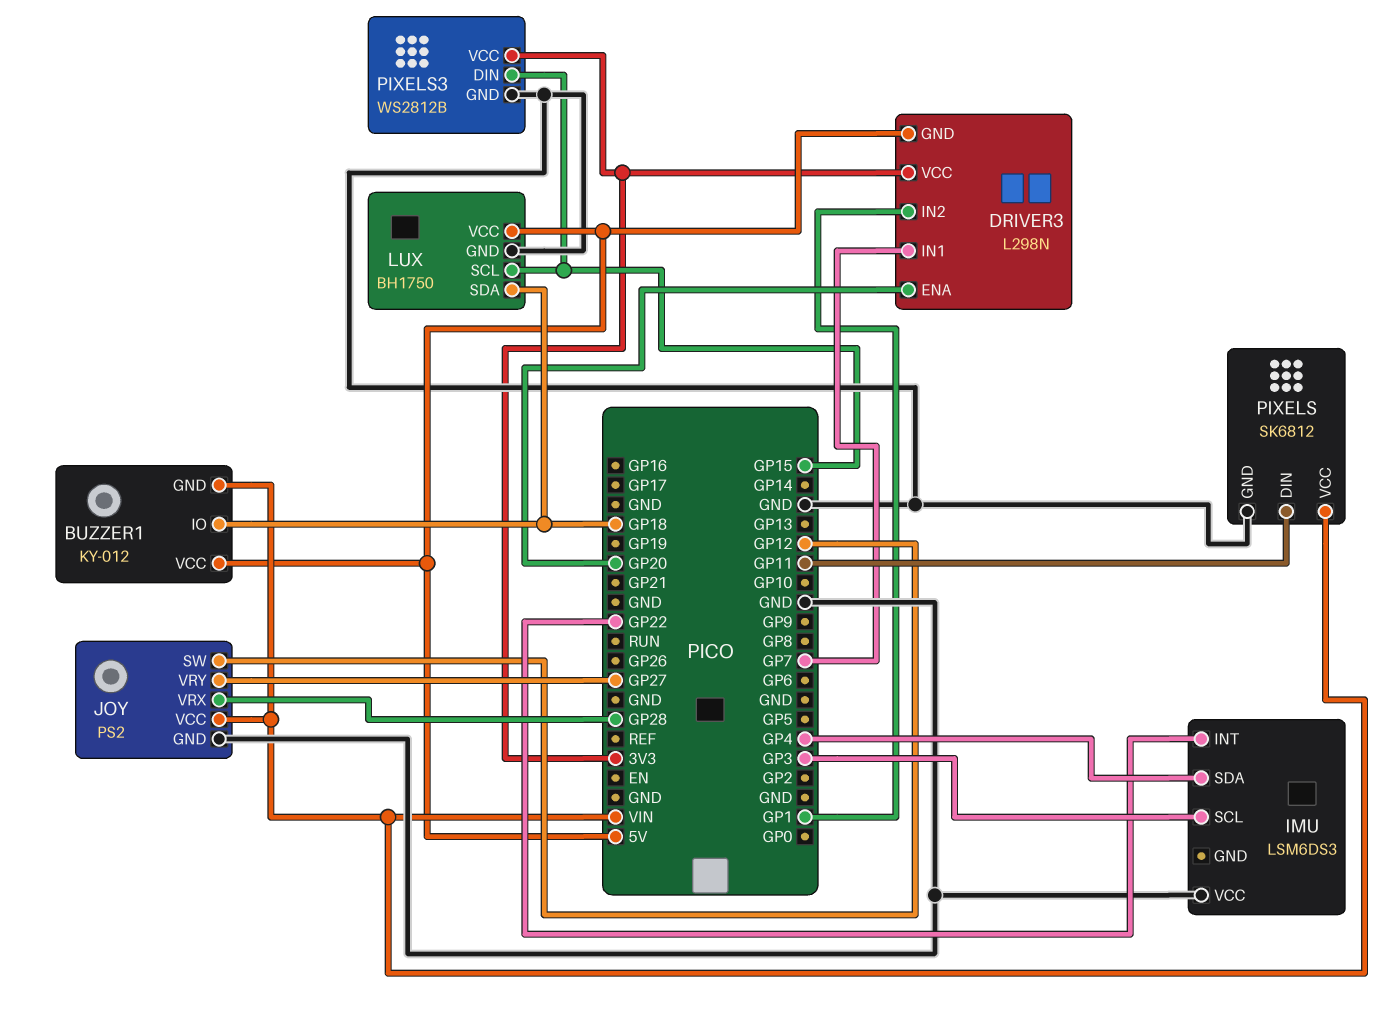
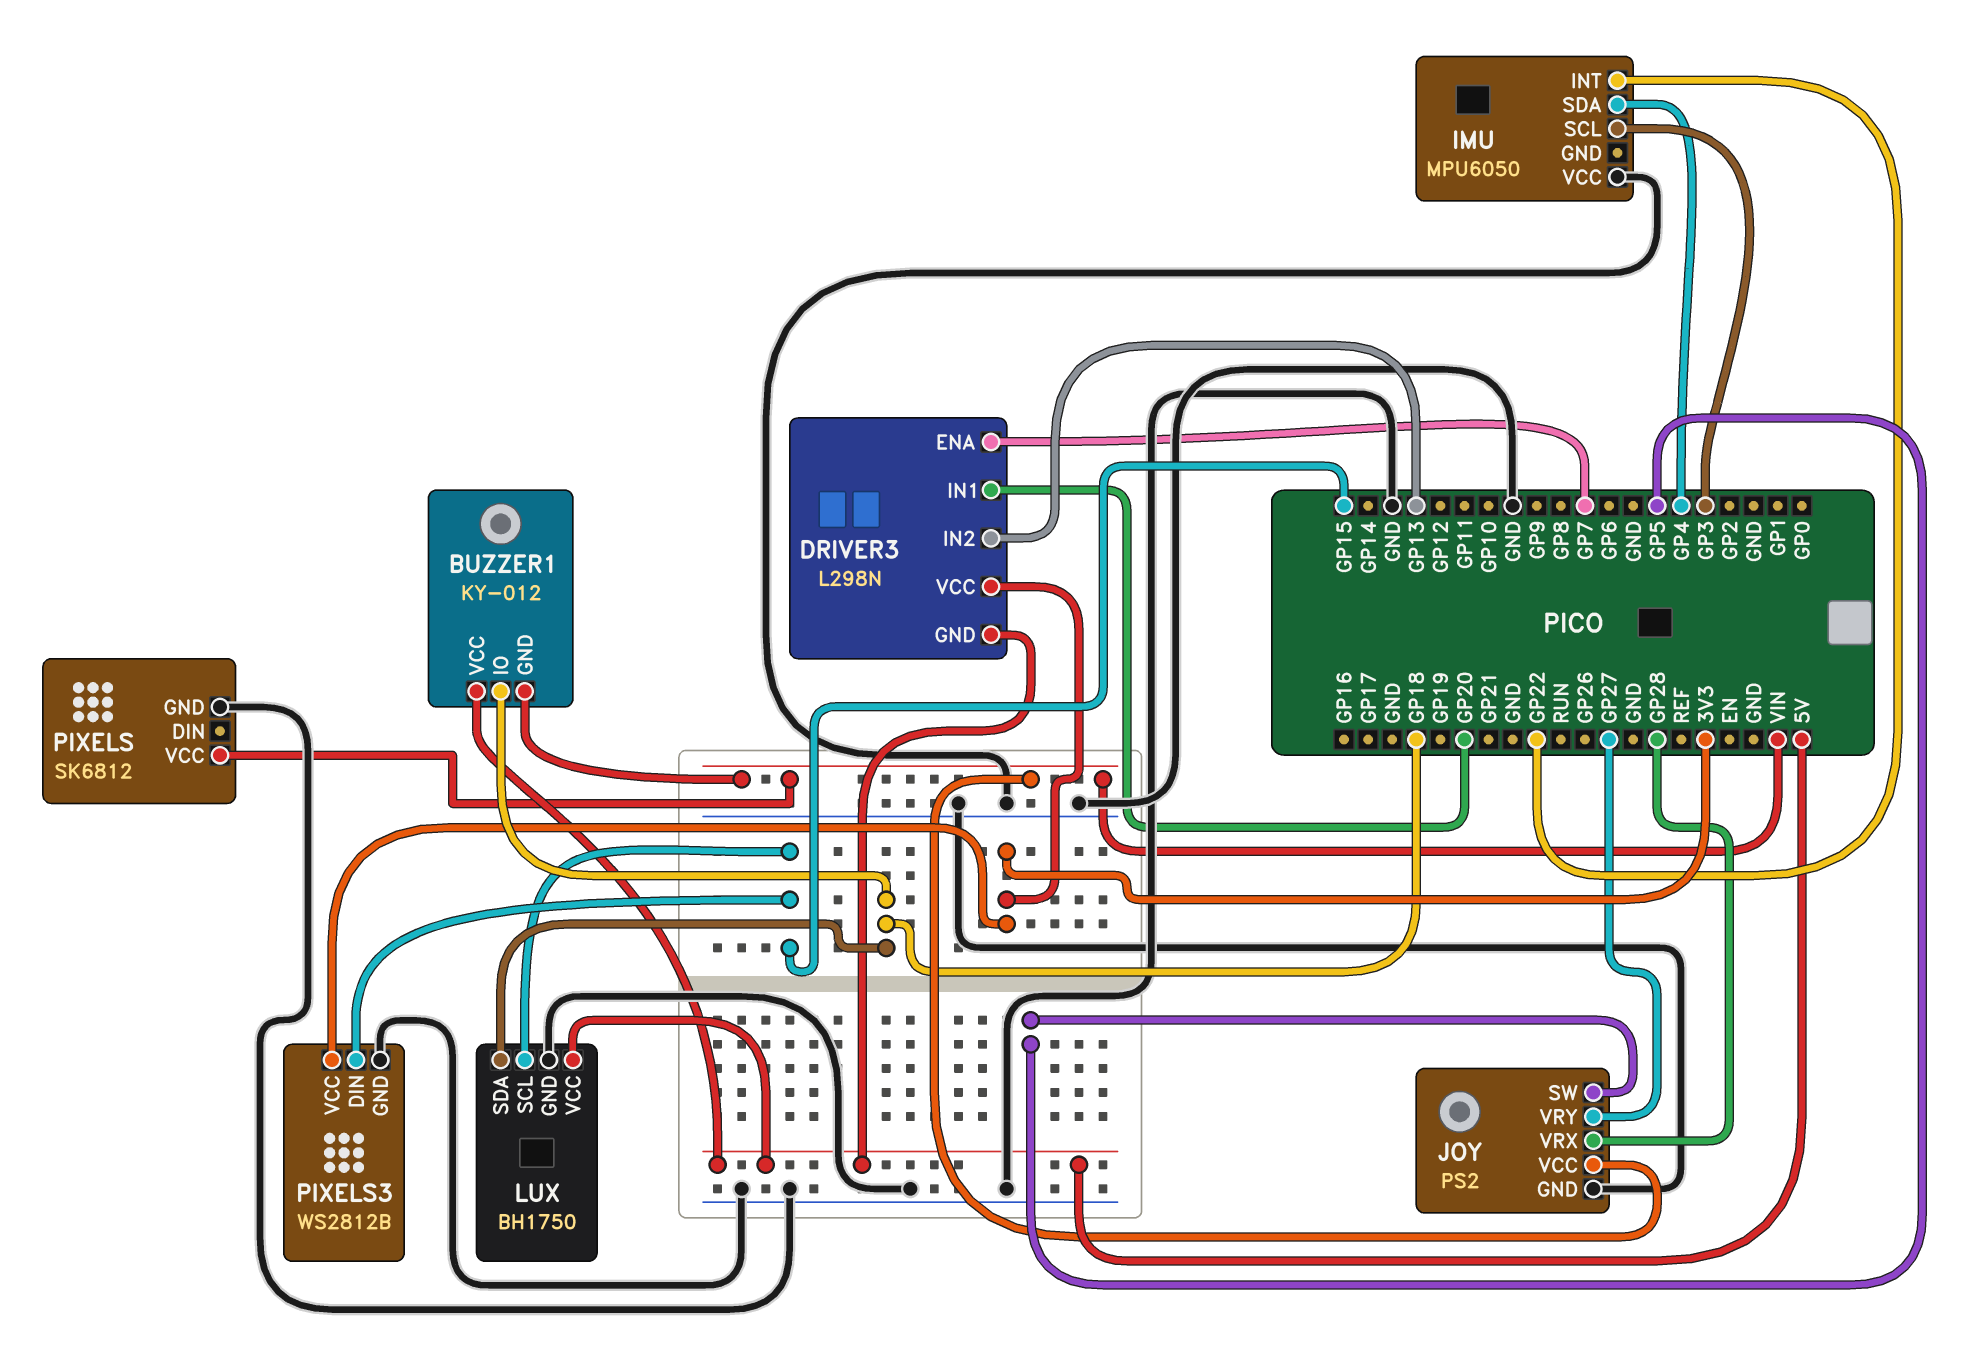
DRIVER3 pin ENA: GP20 -> GP7
DRIVER3 pin IN1: GP7 -> GP20
DRIVER3 pin IN2: GP1 -> GP13
IMU: LSM6DS3 -> MPU6050
JOY pin SW: GP12 -> GP5
PIXELS pin DIN: GP11 -> none

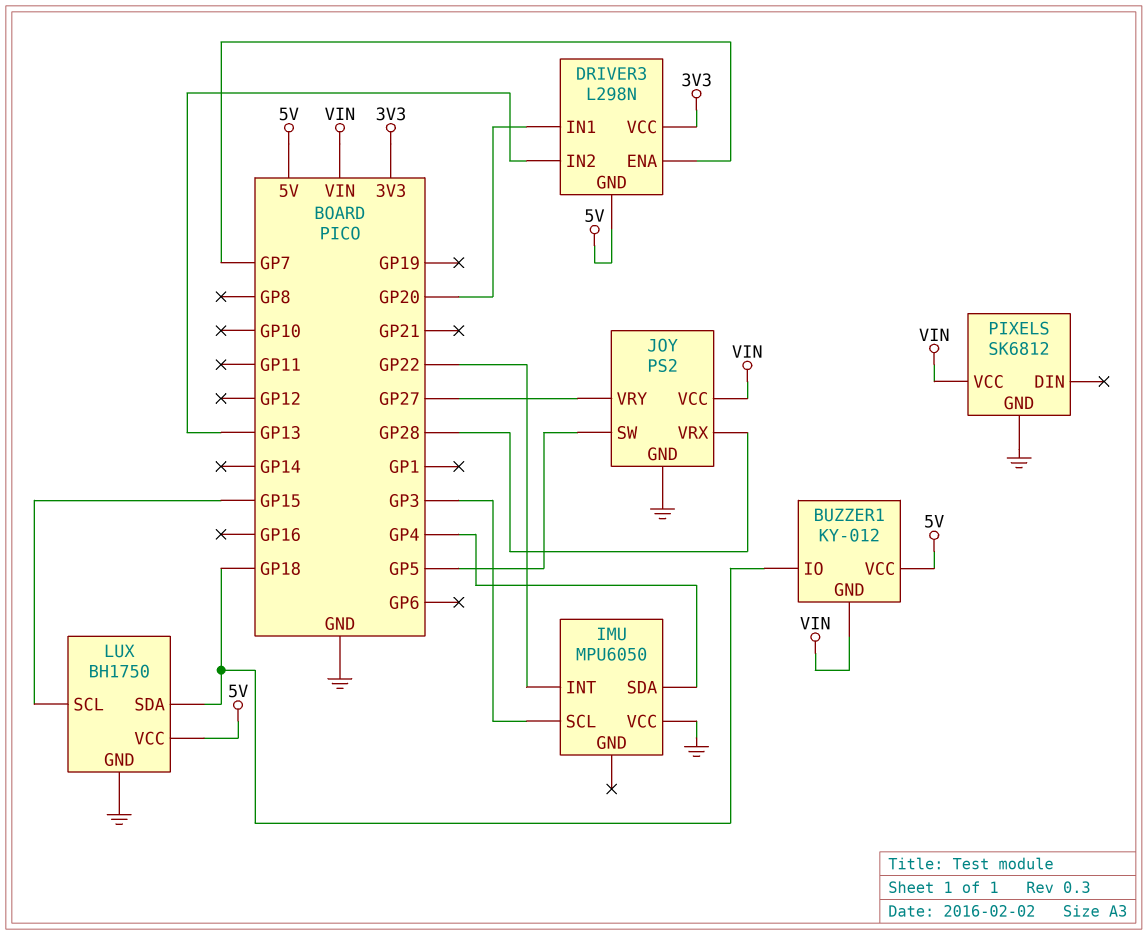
PIXELS3: WS2812B -> none
PIXELS3 pin DIN: GP15 -> none
PIXELS3 pin GND: GND -> none
PIXELS3 pin VCC: 3V3 -> none

